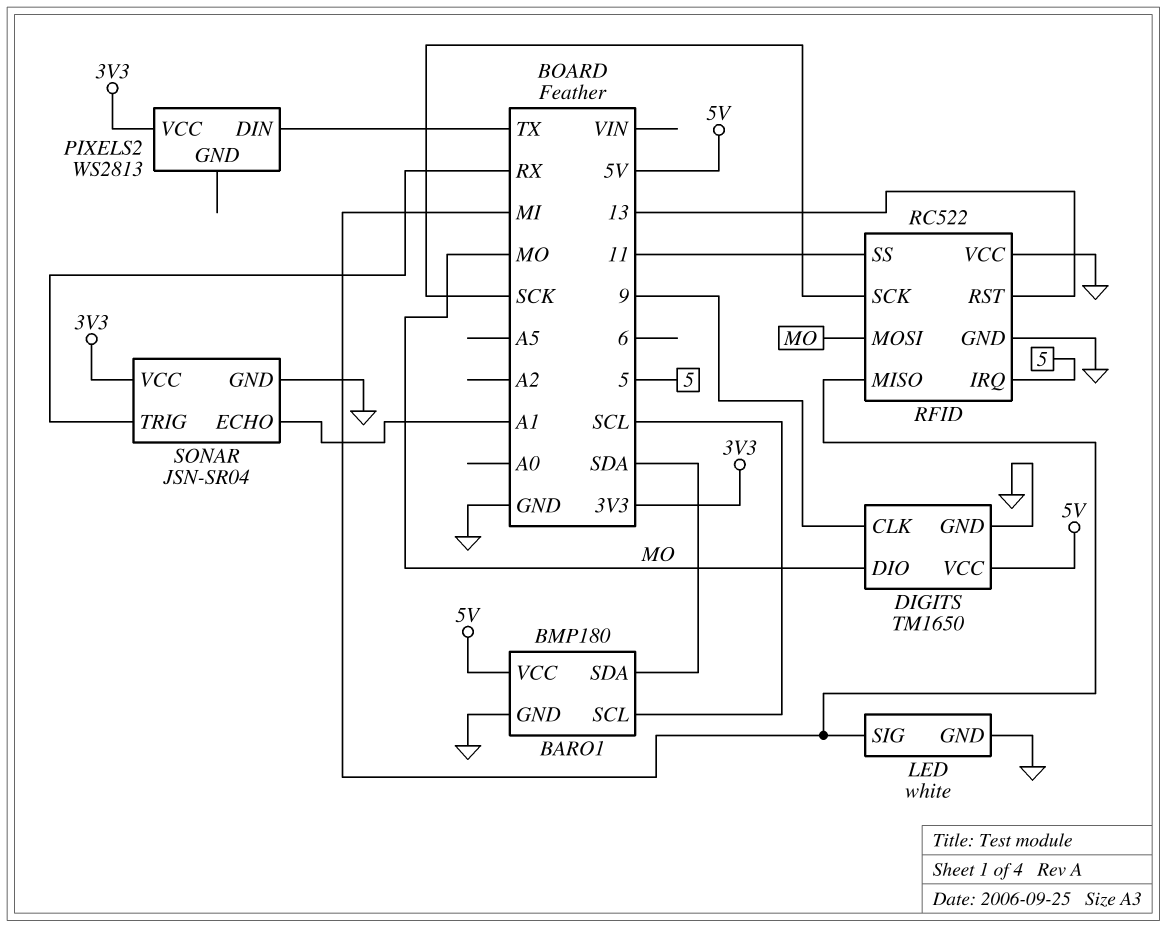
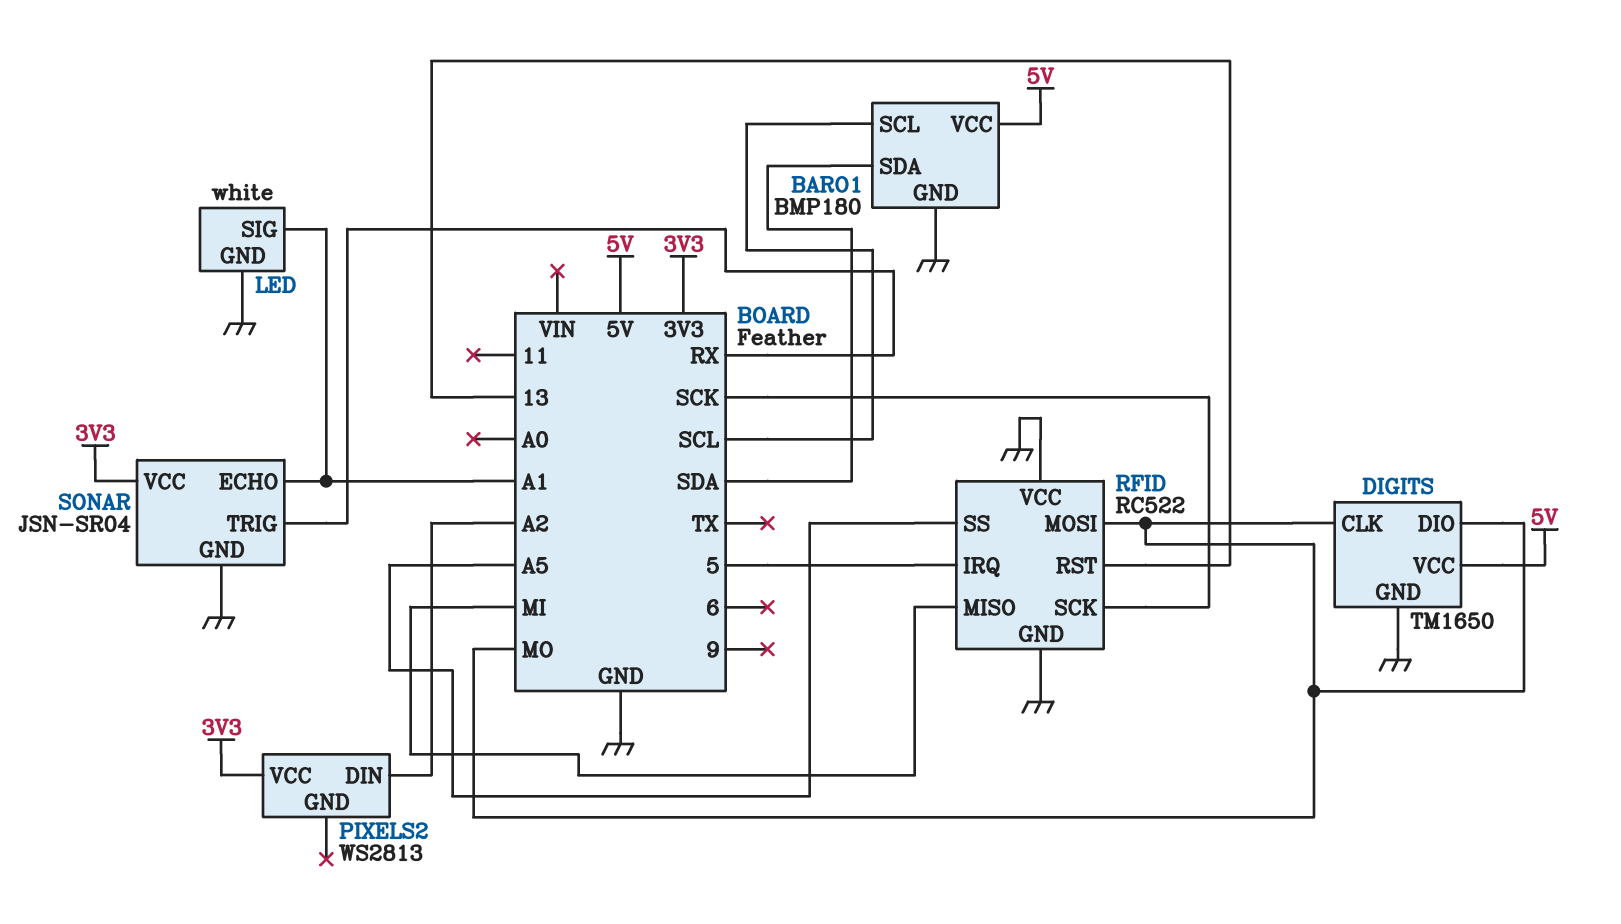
DIGITS pin CLK: 9 -> MO
LED pin SIG: MI -> A1
PIXELS2 pin DIN: TX -> A2
RFID pin SS: 11 -> A5

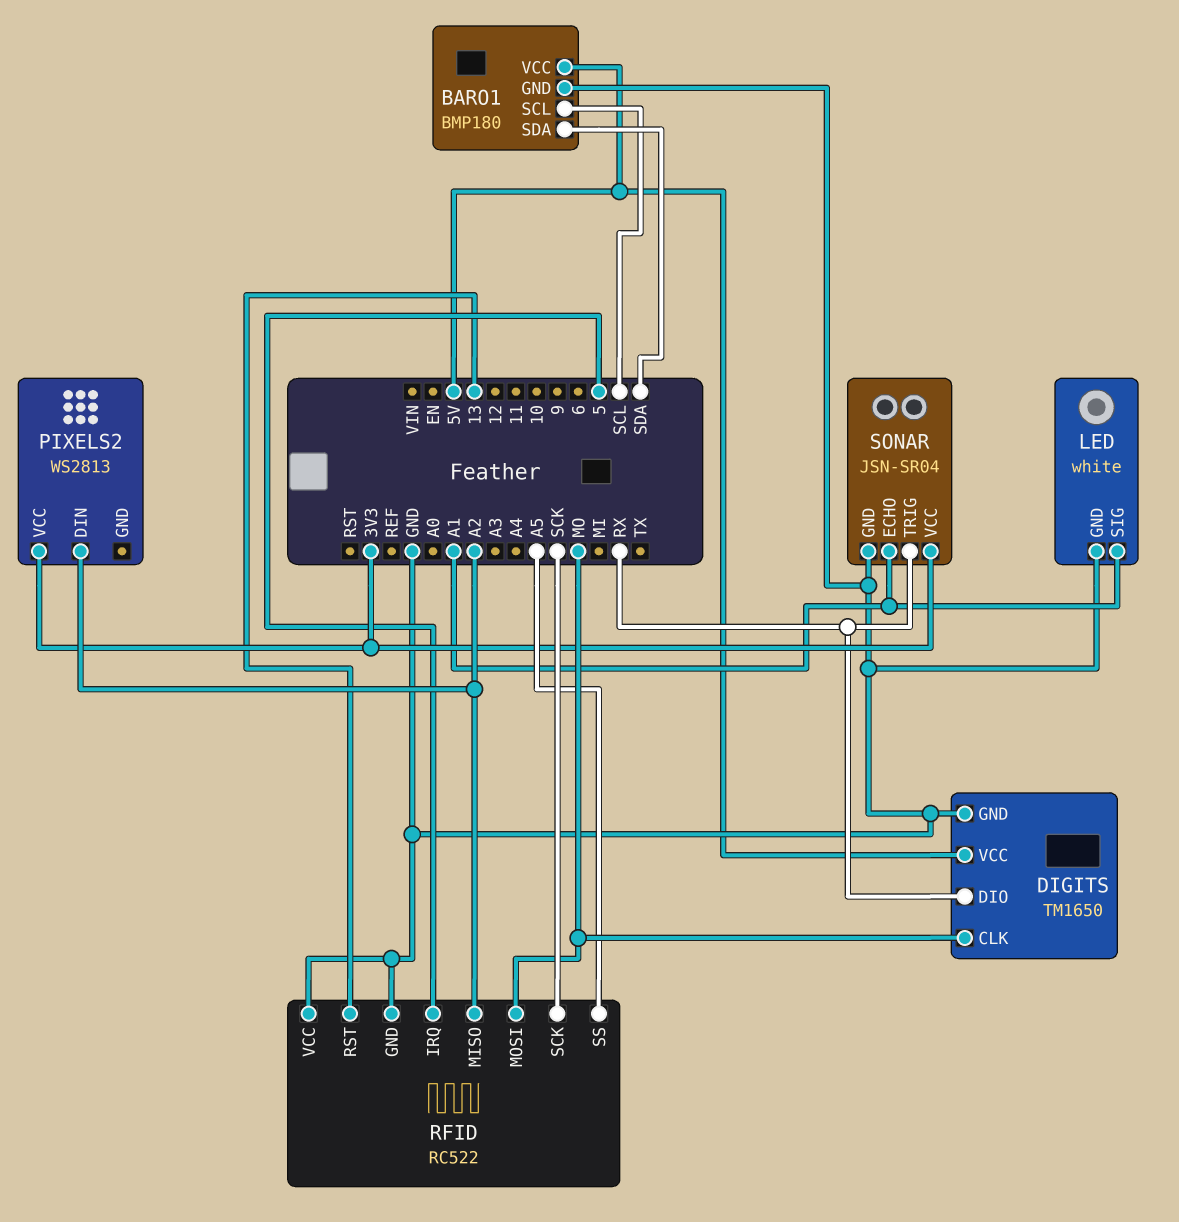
DIGITS pin DIO: MO -> RX
RFID pin MISO: MI -> A2

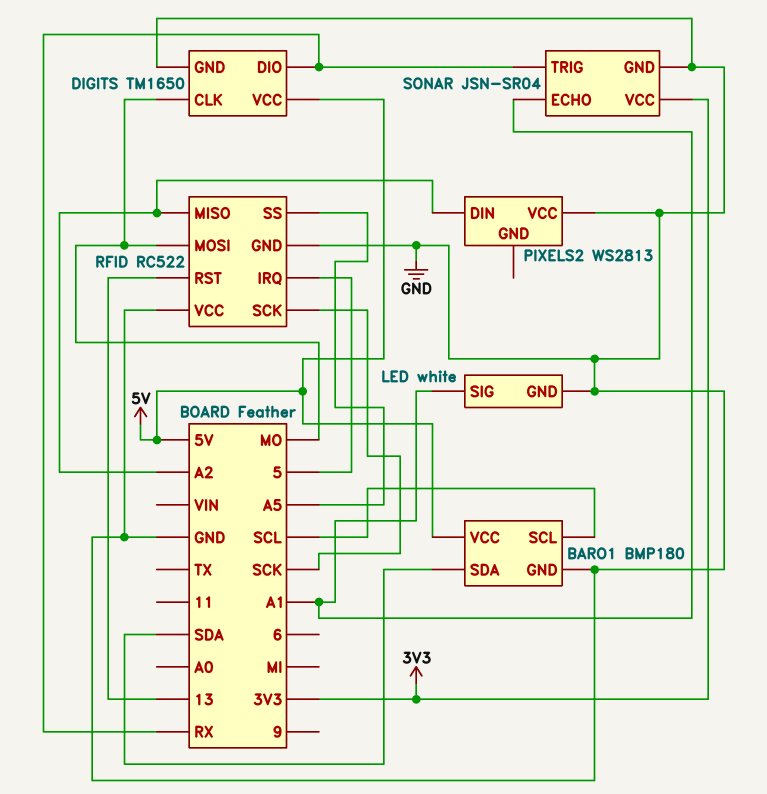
PIXELS2 pin VCC: 3V3 -> GND

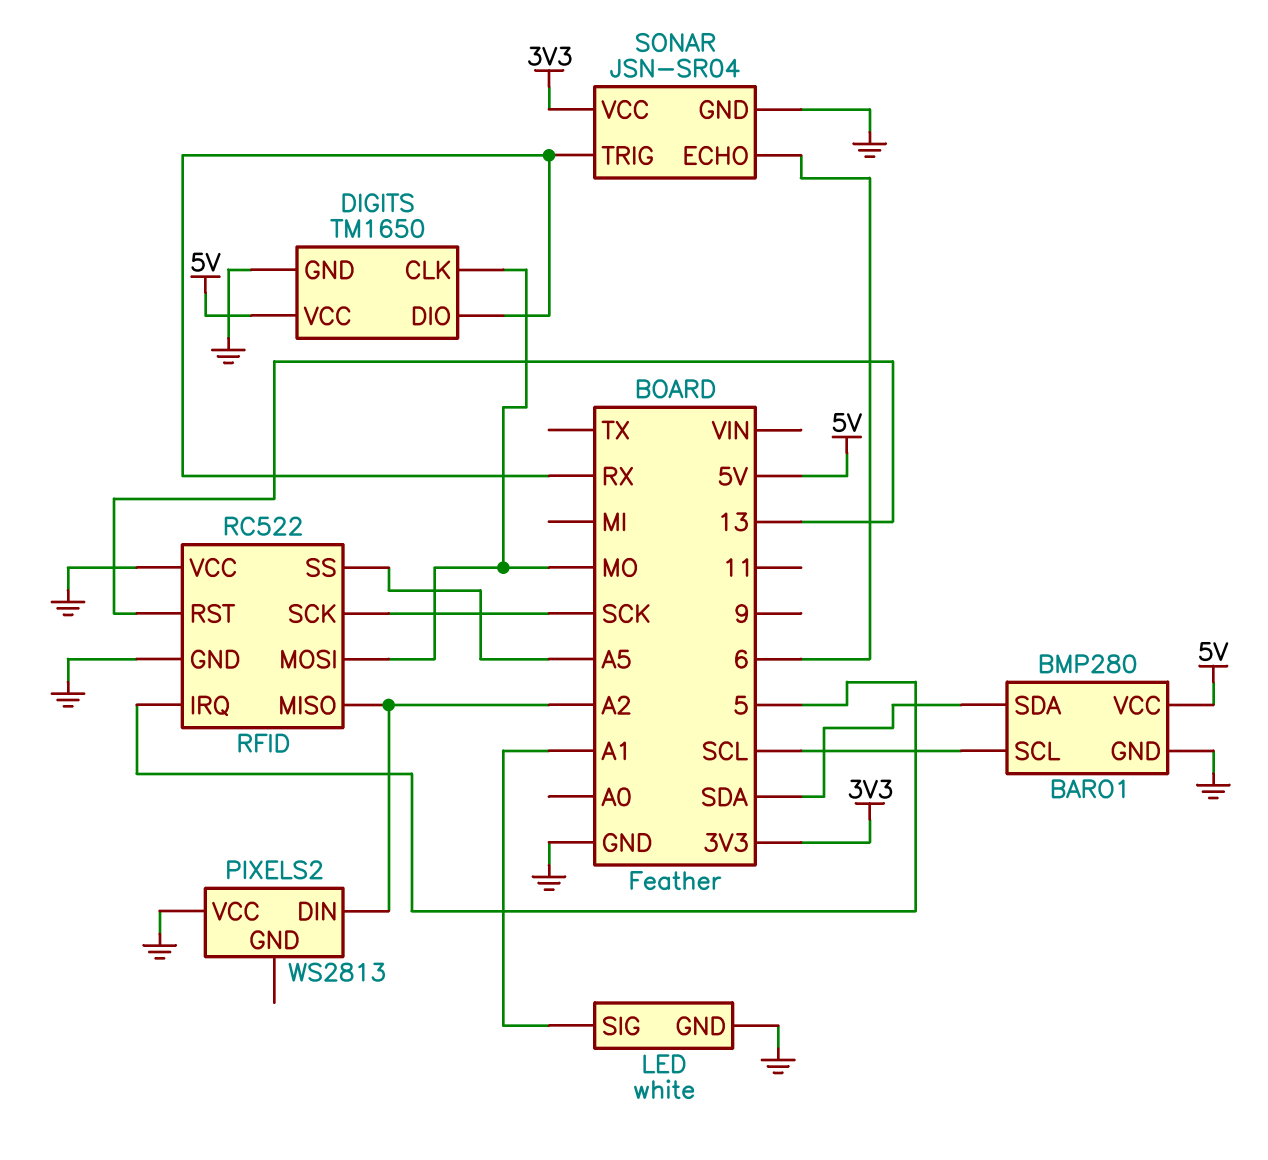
BARO1: BMP180 -> BMP280
SONAR pin ECHO: A1 -> 6

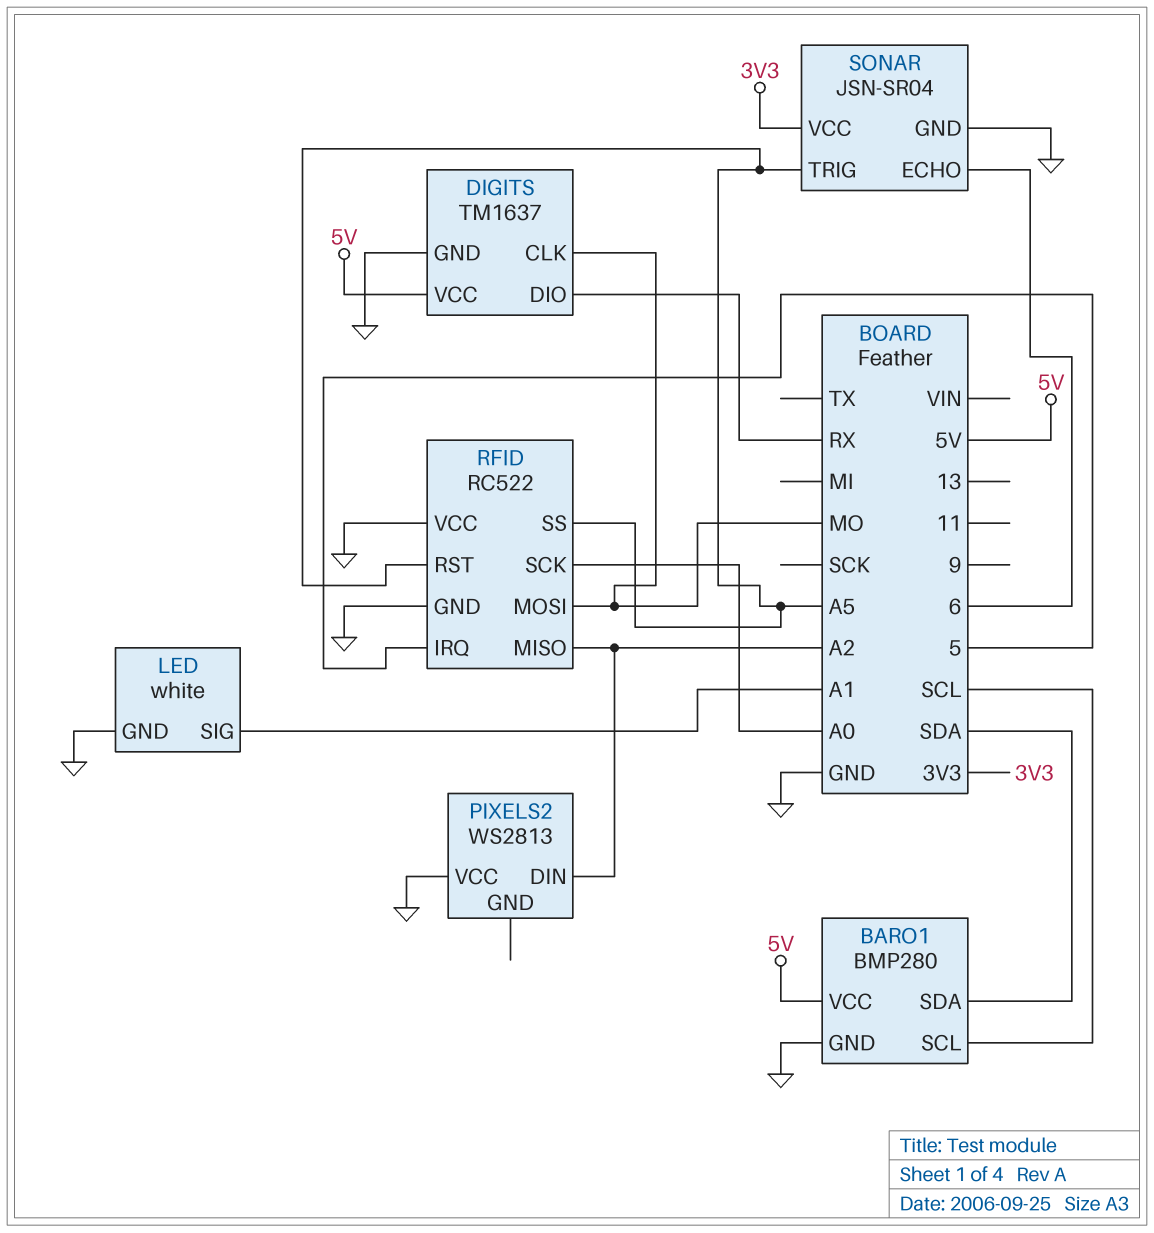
DIGITS: TM1650 -> TM1637
RFID pin RST: 13 -> A5
RFID pin SCK: SCK -> A0
SONAR pin TRIG: RX -> A5

